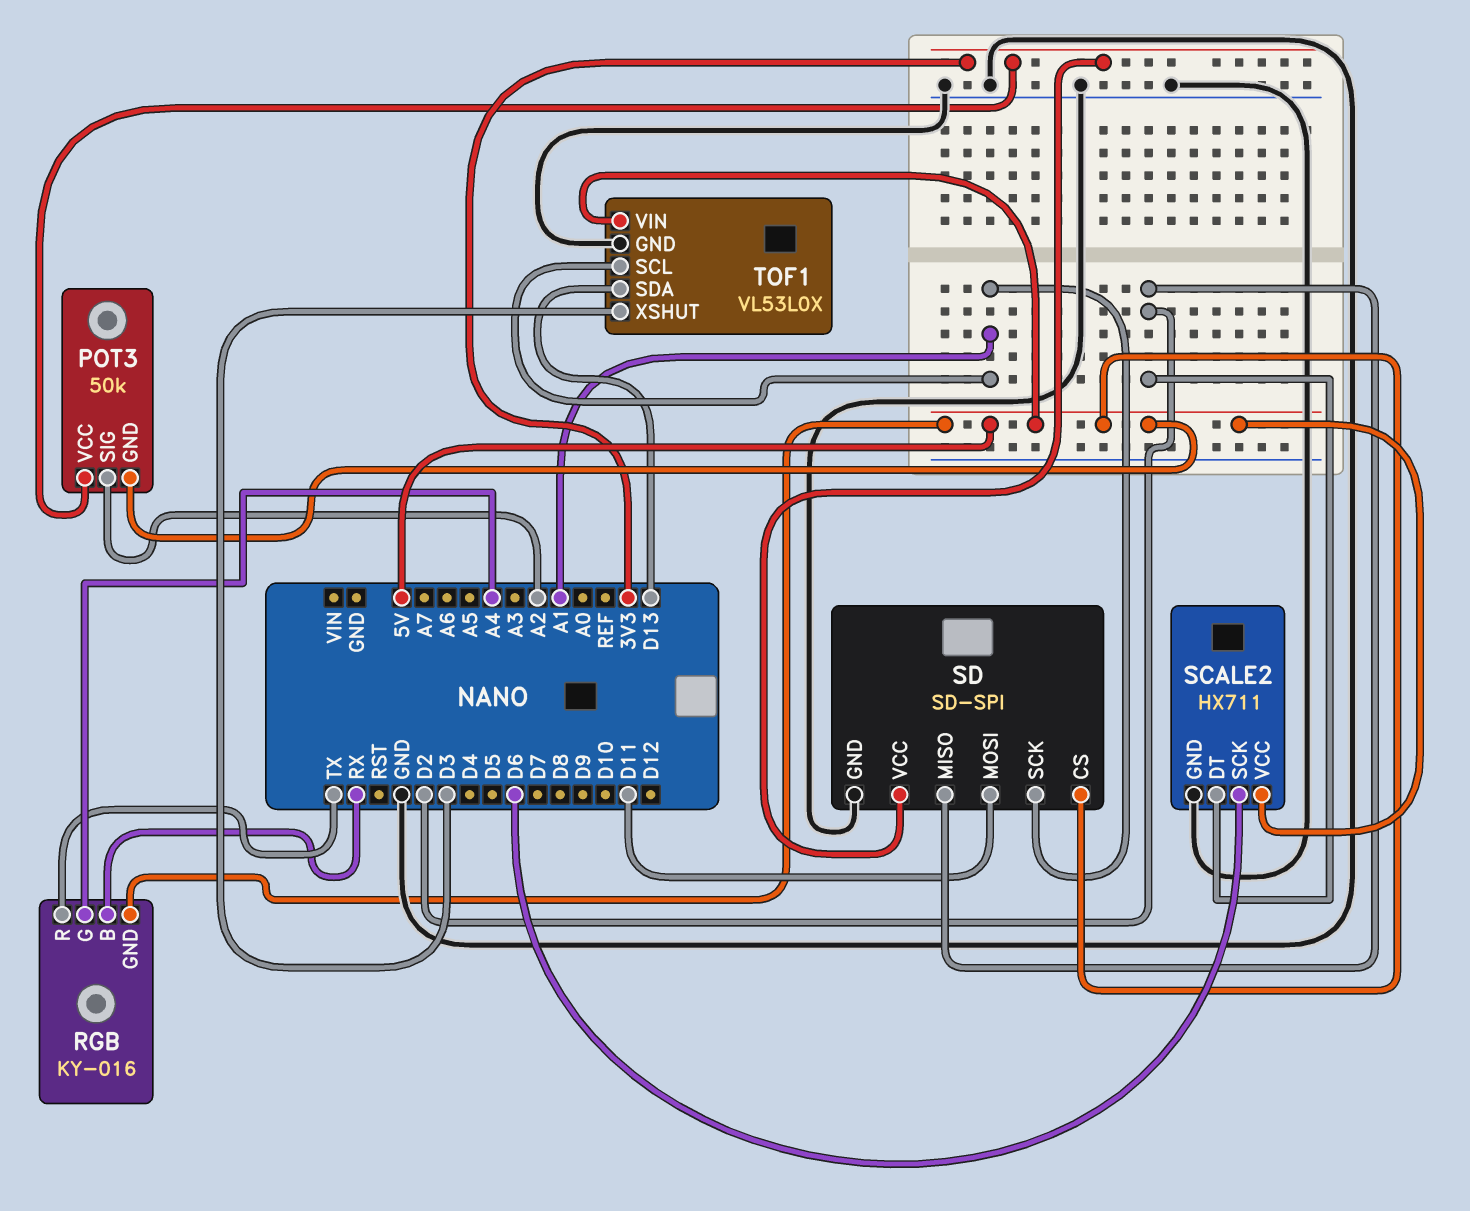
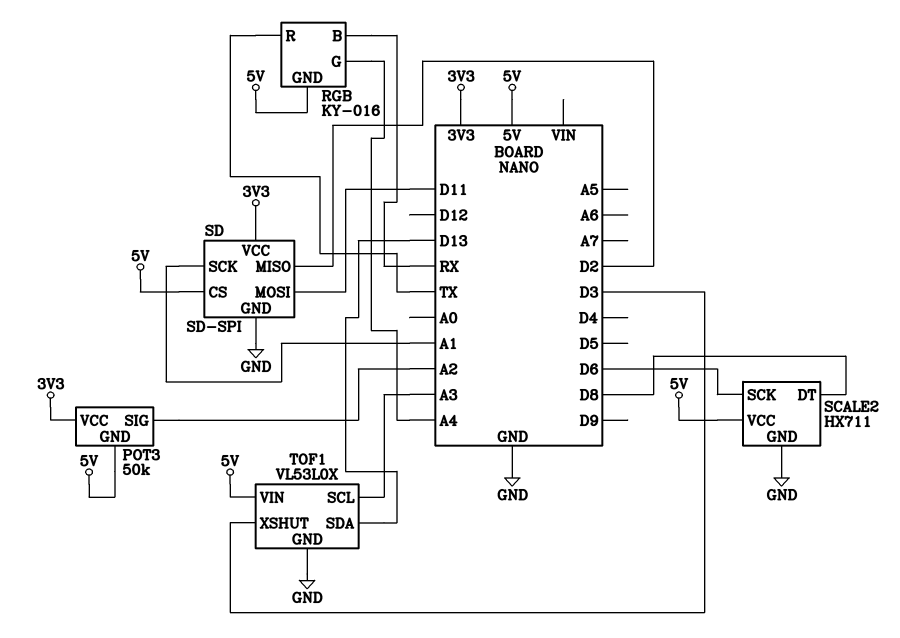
SCALE2 pin DT: D2 -> D8
TOF1 pin SCL: A1 -> A3

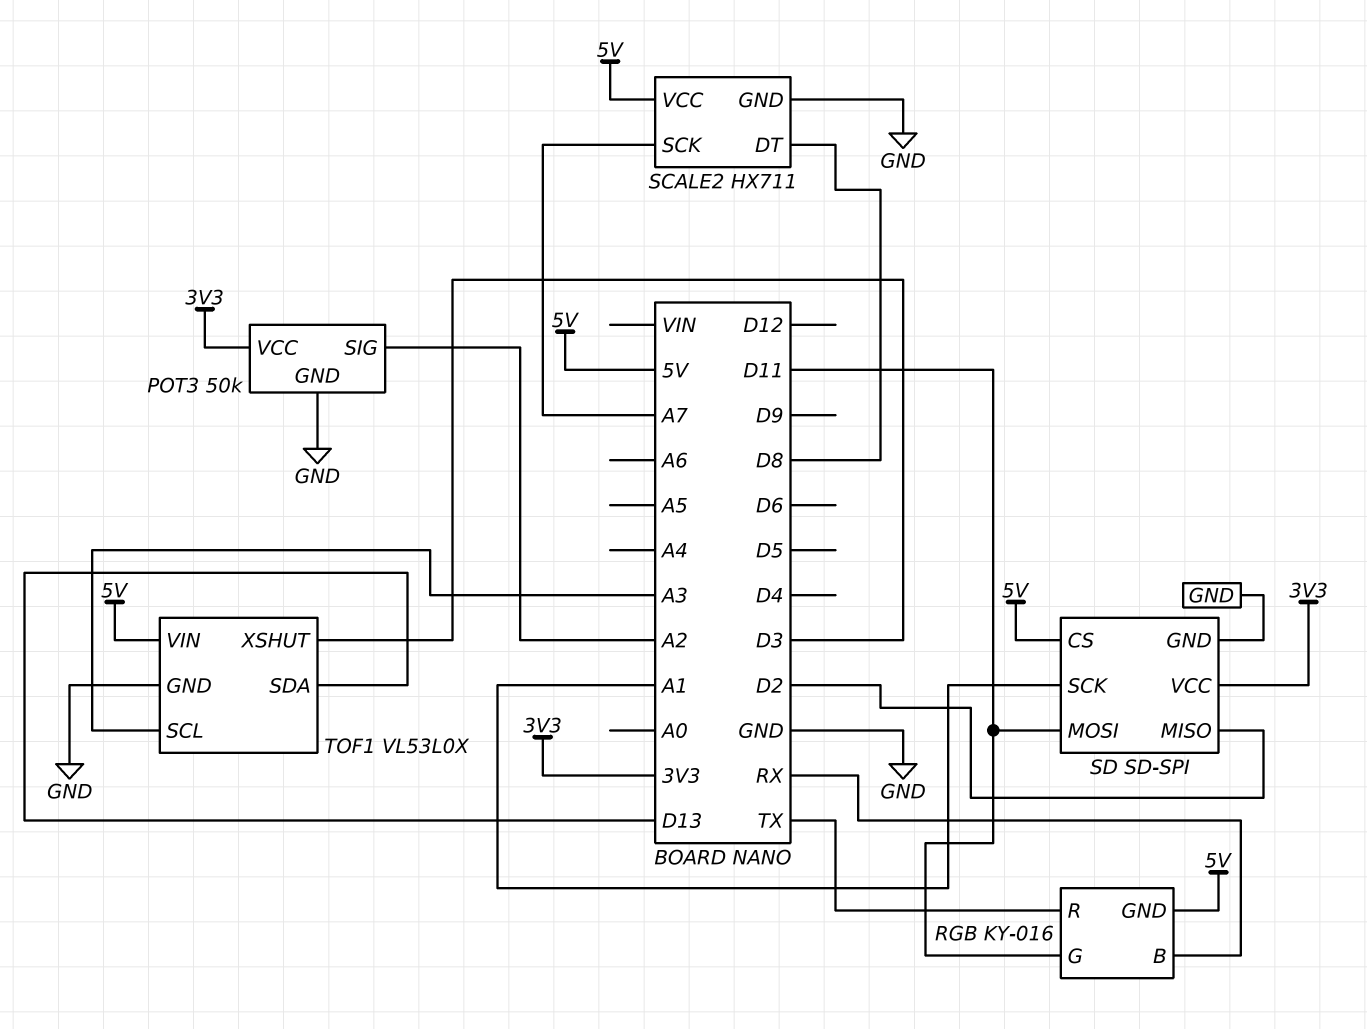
POT3 pin GND: 5V -> GND
RGB pin G: A4 -> D11
SCALE2 pin SCK: D6 -> A7

